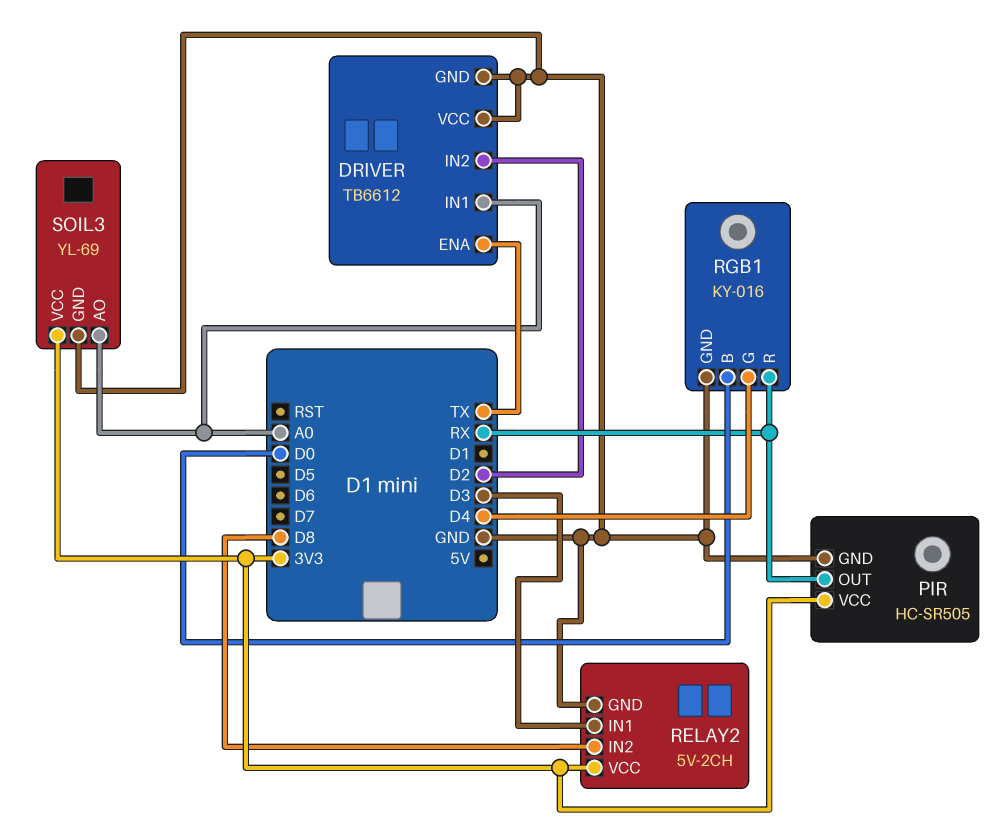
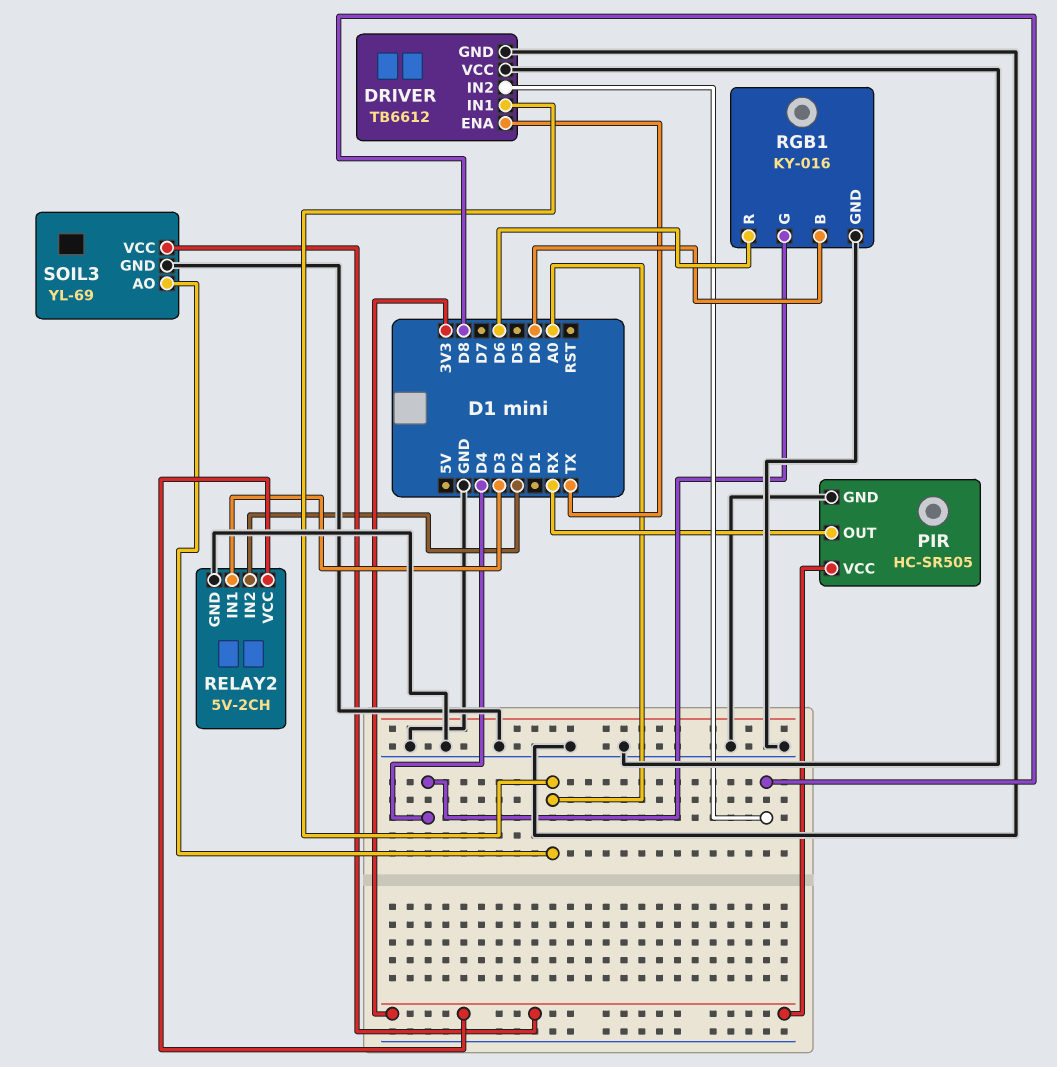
DRIVER pin IN2: D2 -> D8
RELAY2 pin IN2: D8 -> D2
RGB1 pin R: RX -> D6

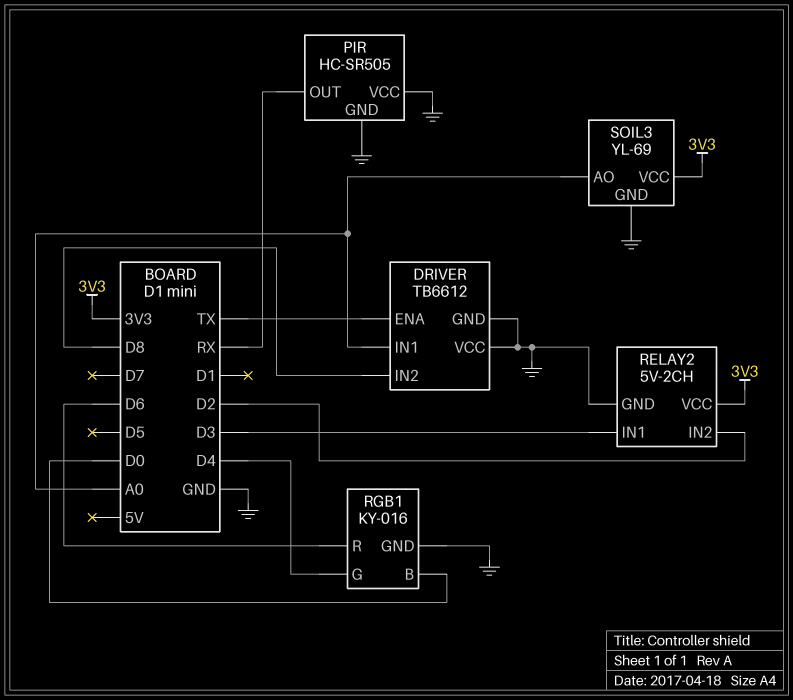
PIR pin VCC: 3V3 -> GND

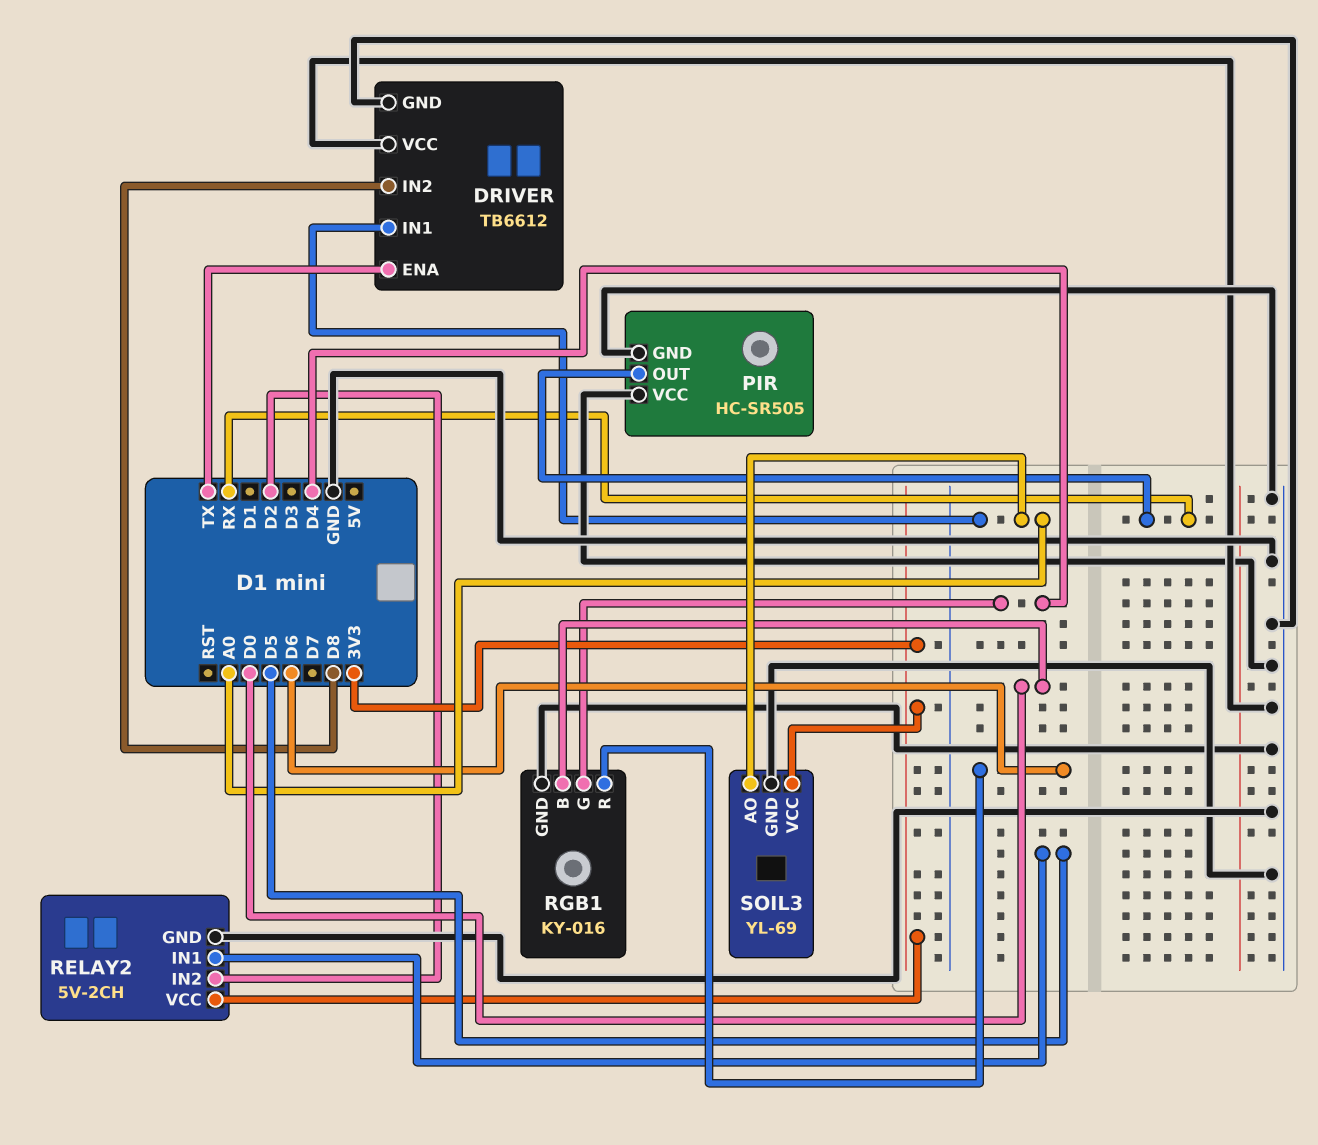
RELAY2 pin IN1: D3 -> D5

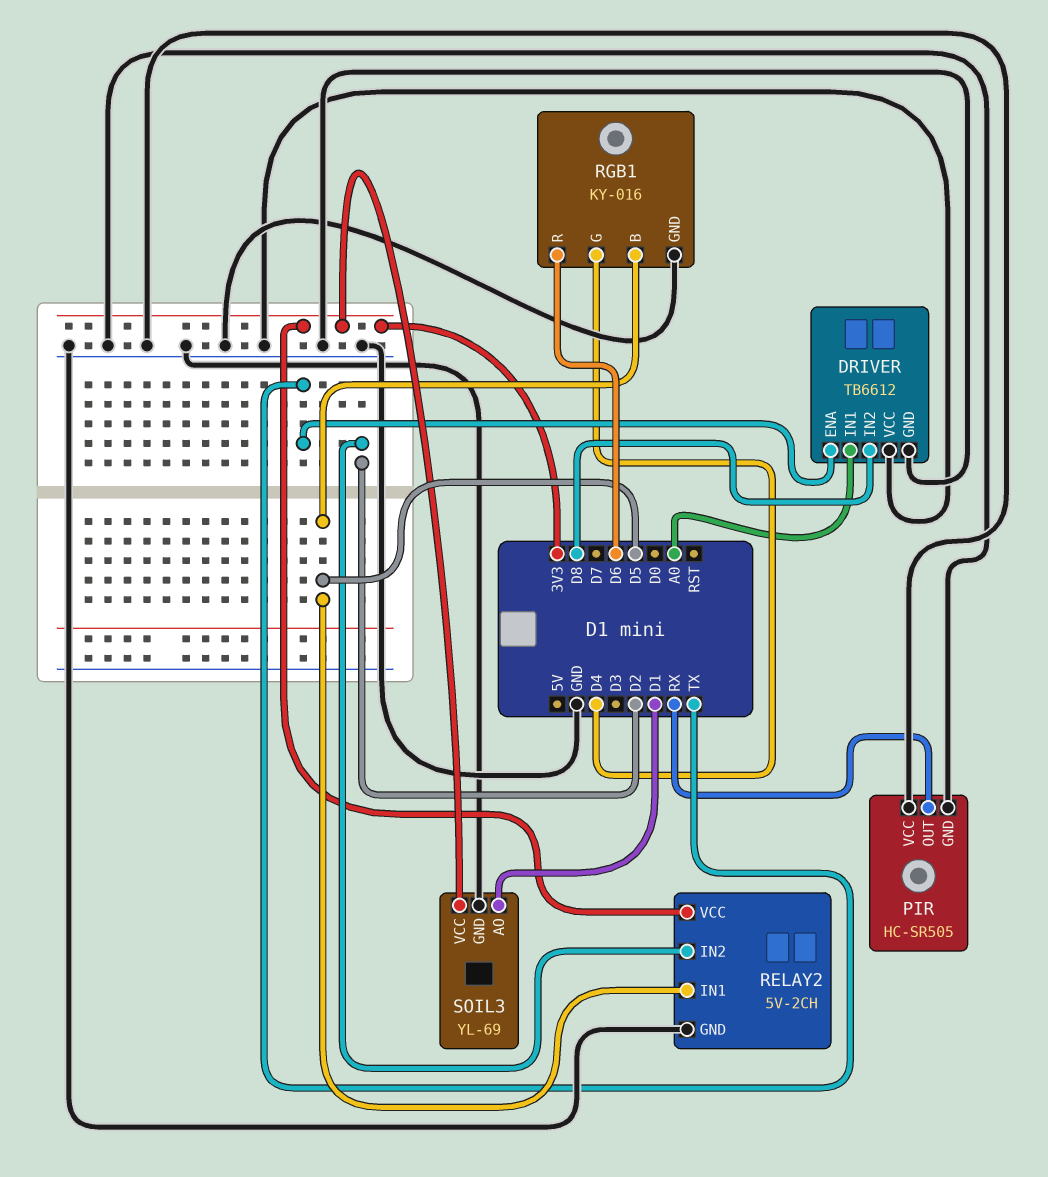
RGB1 pin B: D0 -> D5
SOIL3 pin AO: A0 -> D1

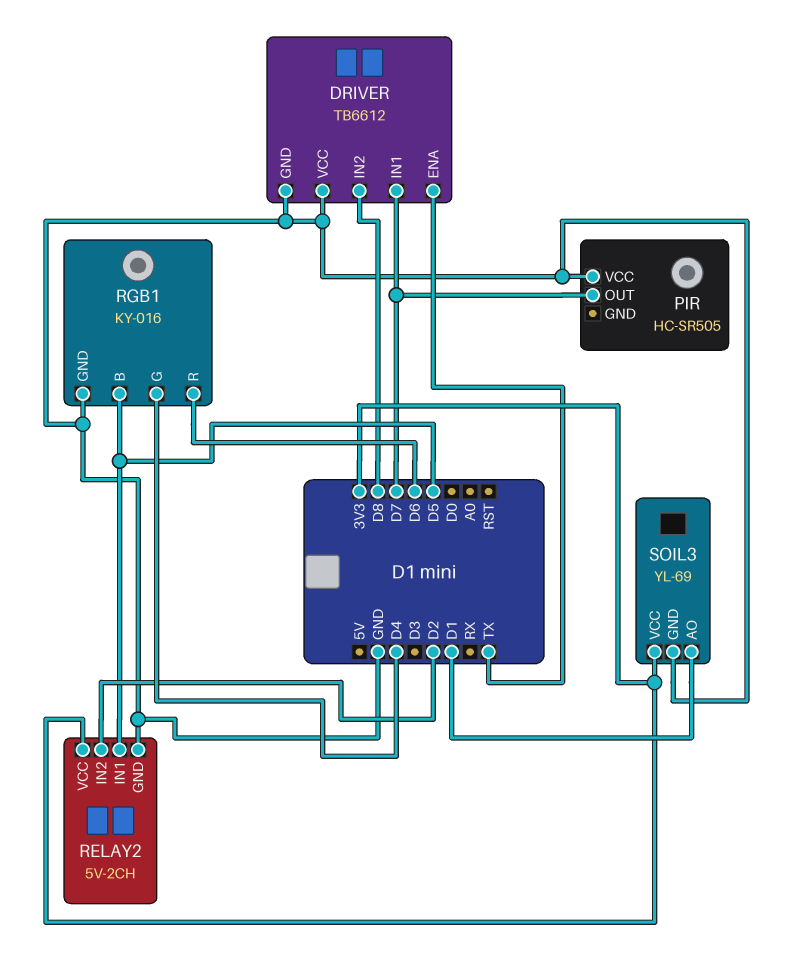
DRIVER pin IN1: A0 -> D7
PIR pin GND: GND -> none
PIR pin OUT: RX -> D7

